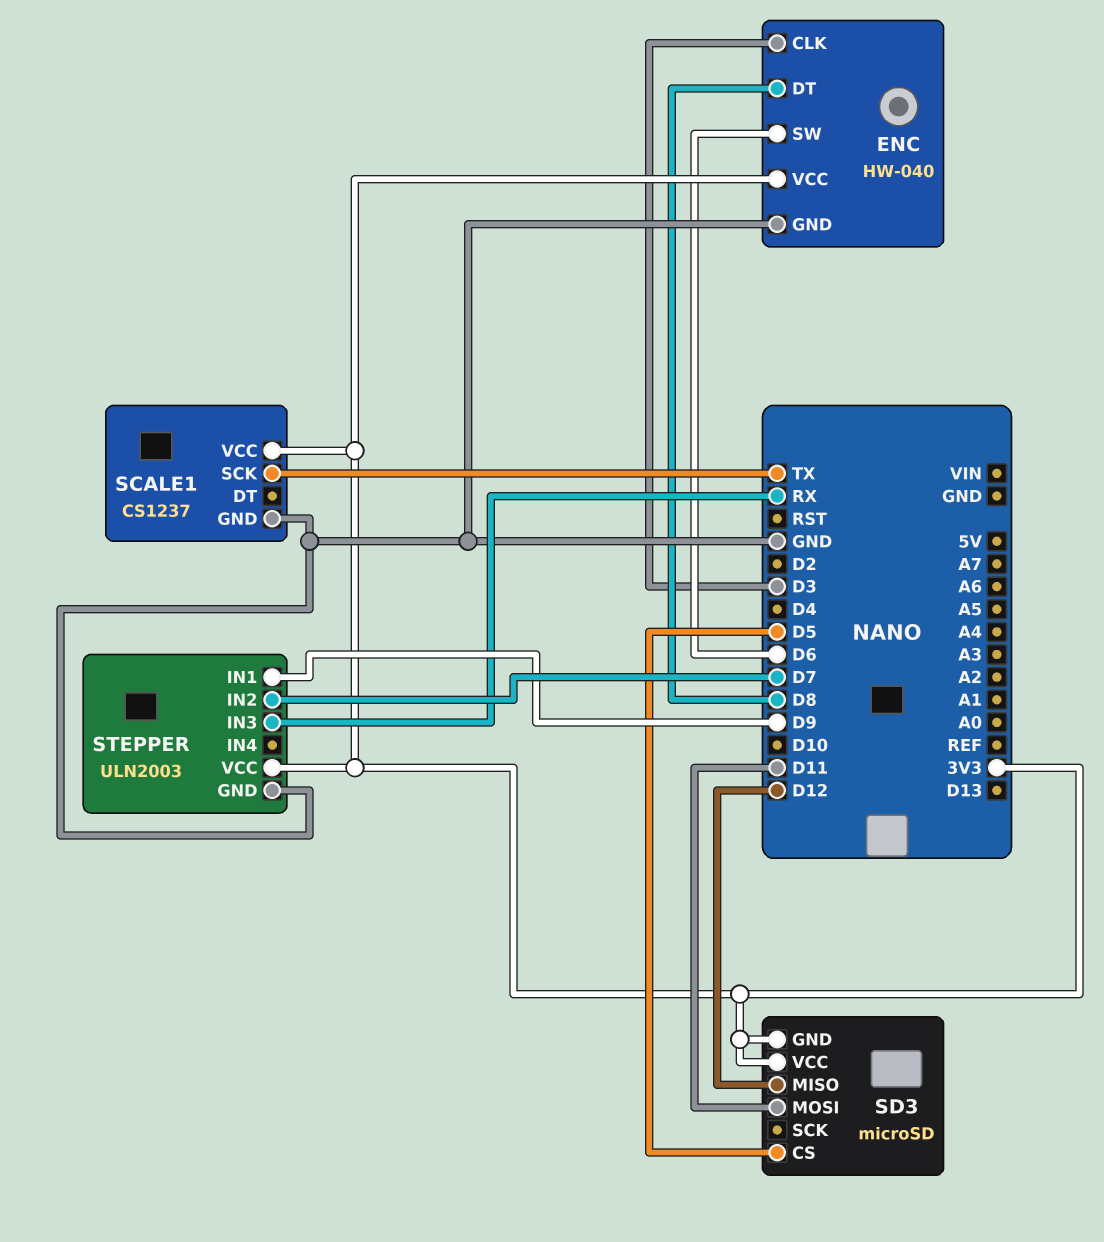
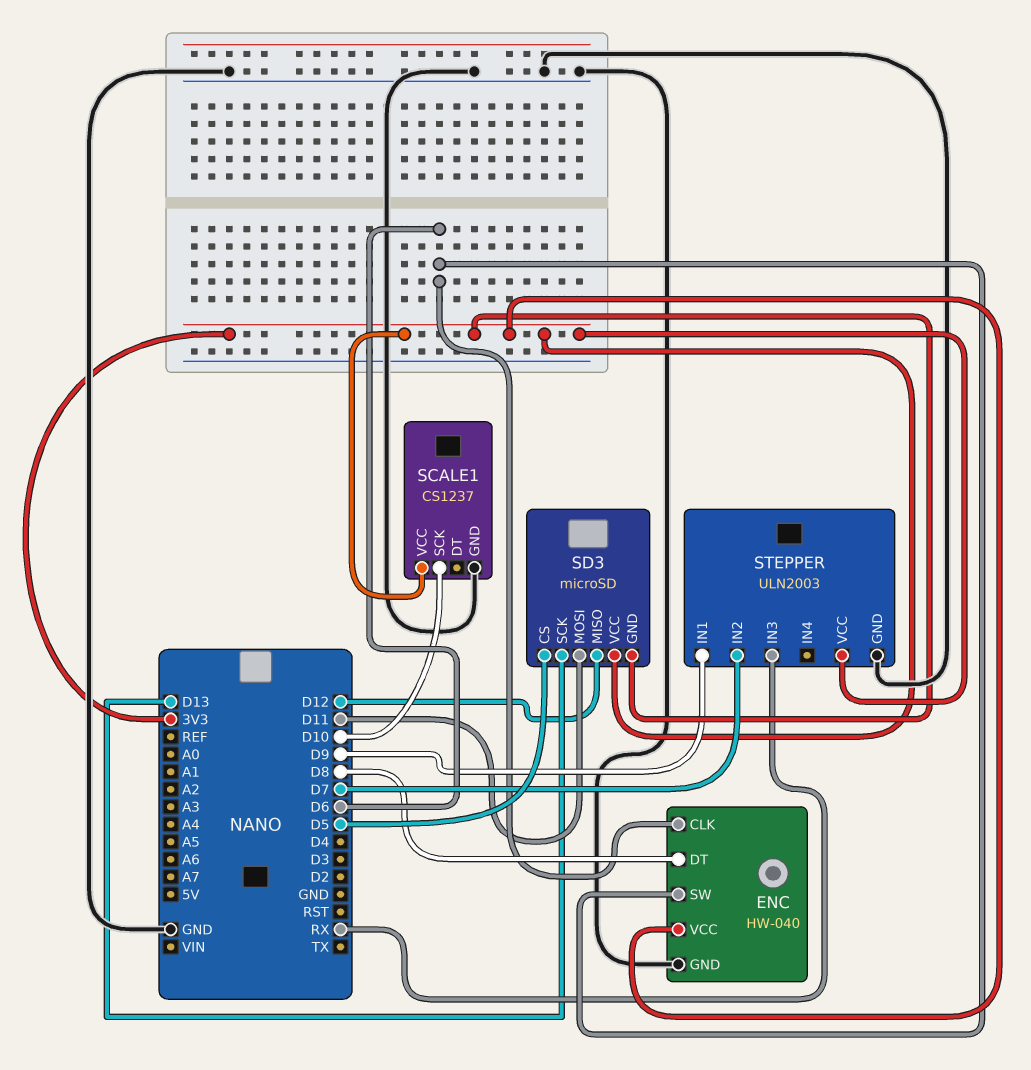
ENC pin CLK: D3 -> D6
SCALE1 pin SCK: TX -> D10
SD3 pin SCK: none -> D13

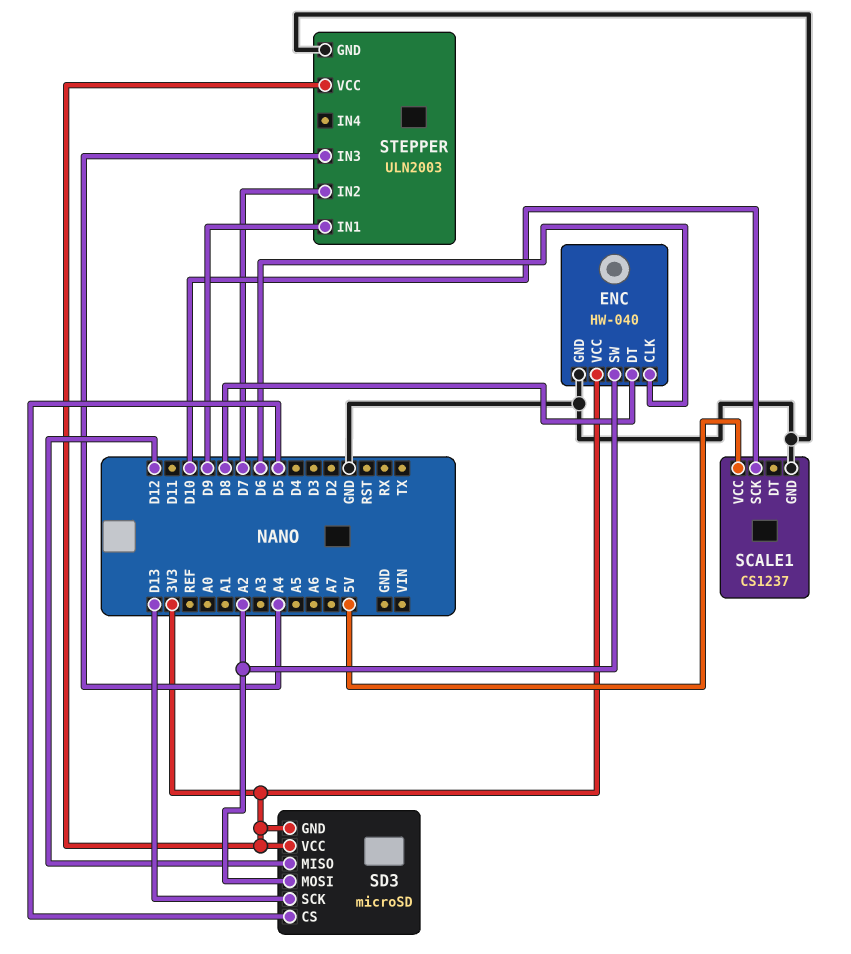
ENC pin SW: D6 -> A2
SCALE1 pin VCC: 3V3 -> 5V
SD3 pin MOSI: D11 -> A2
STEPPER pin IN3: RX -> A4

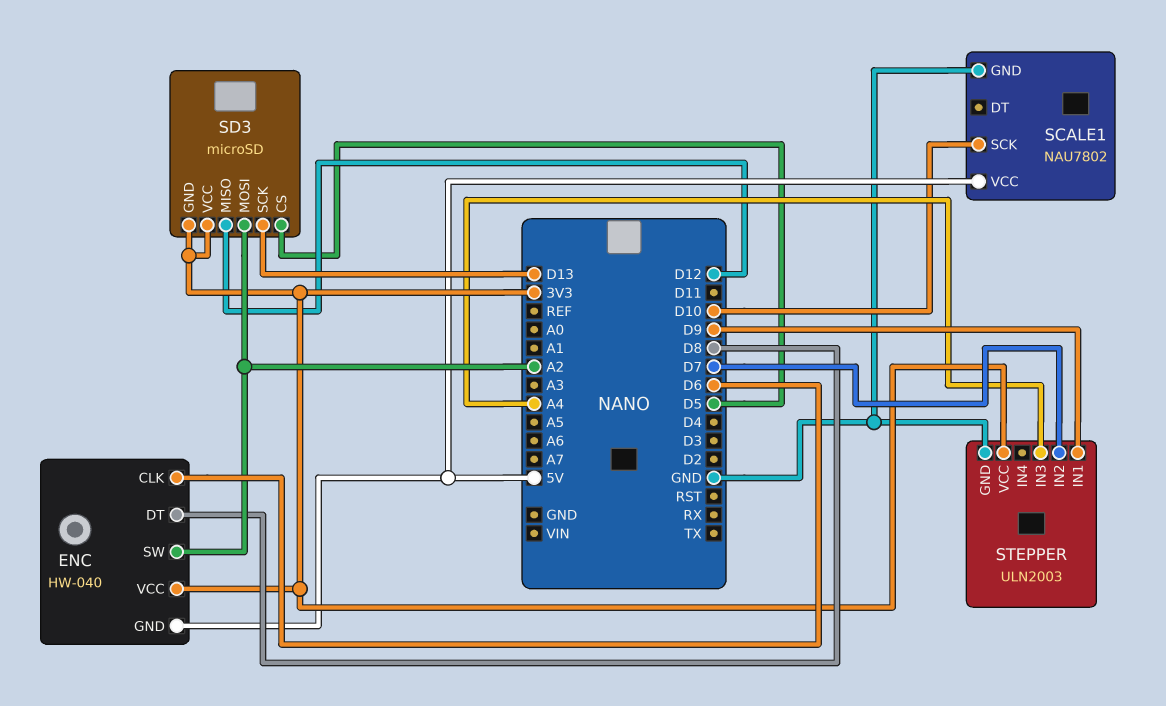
ENC pin GND: GND -> 5V
SCALE1: CS1237 -> NAU7802

